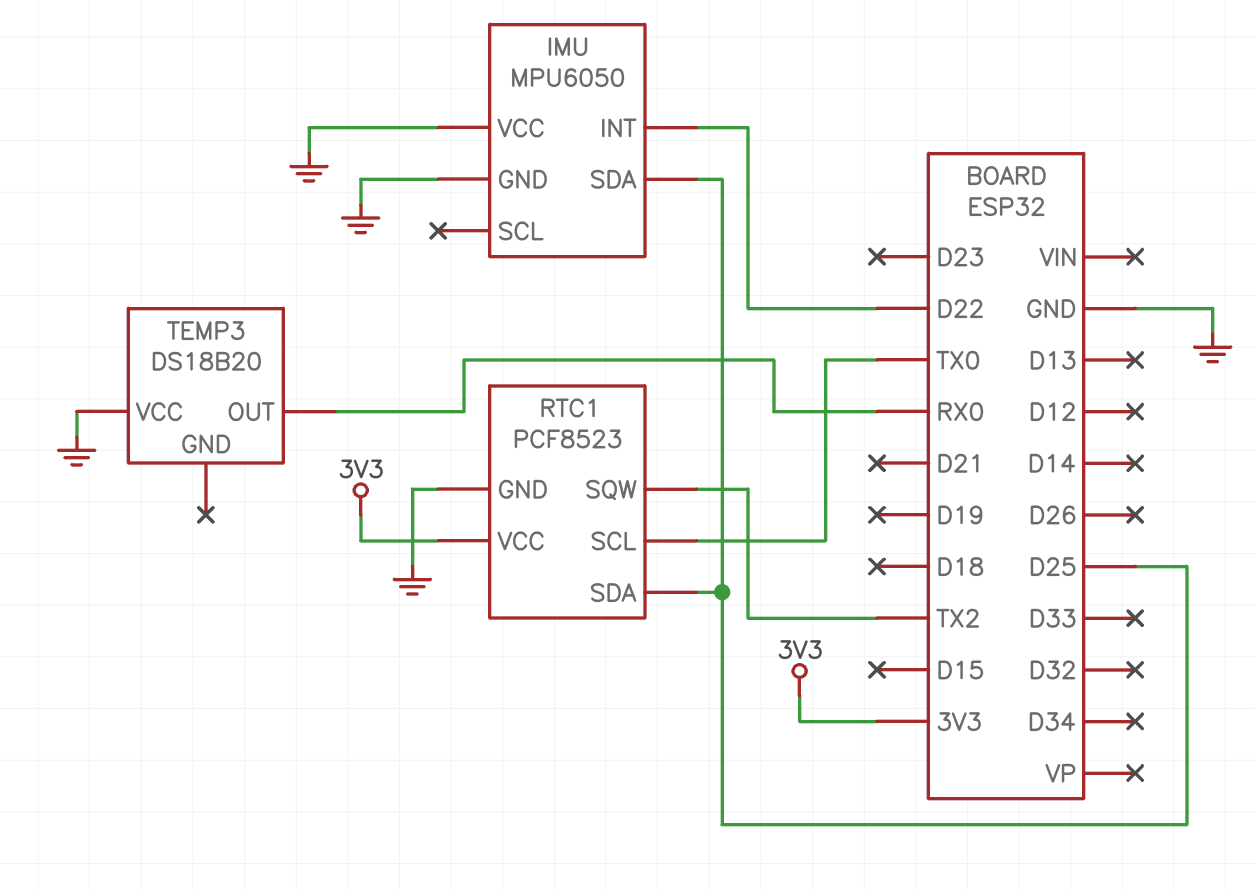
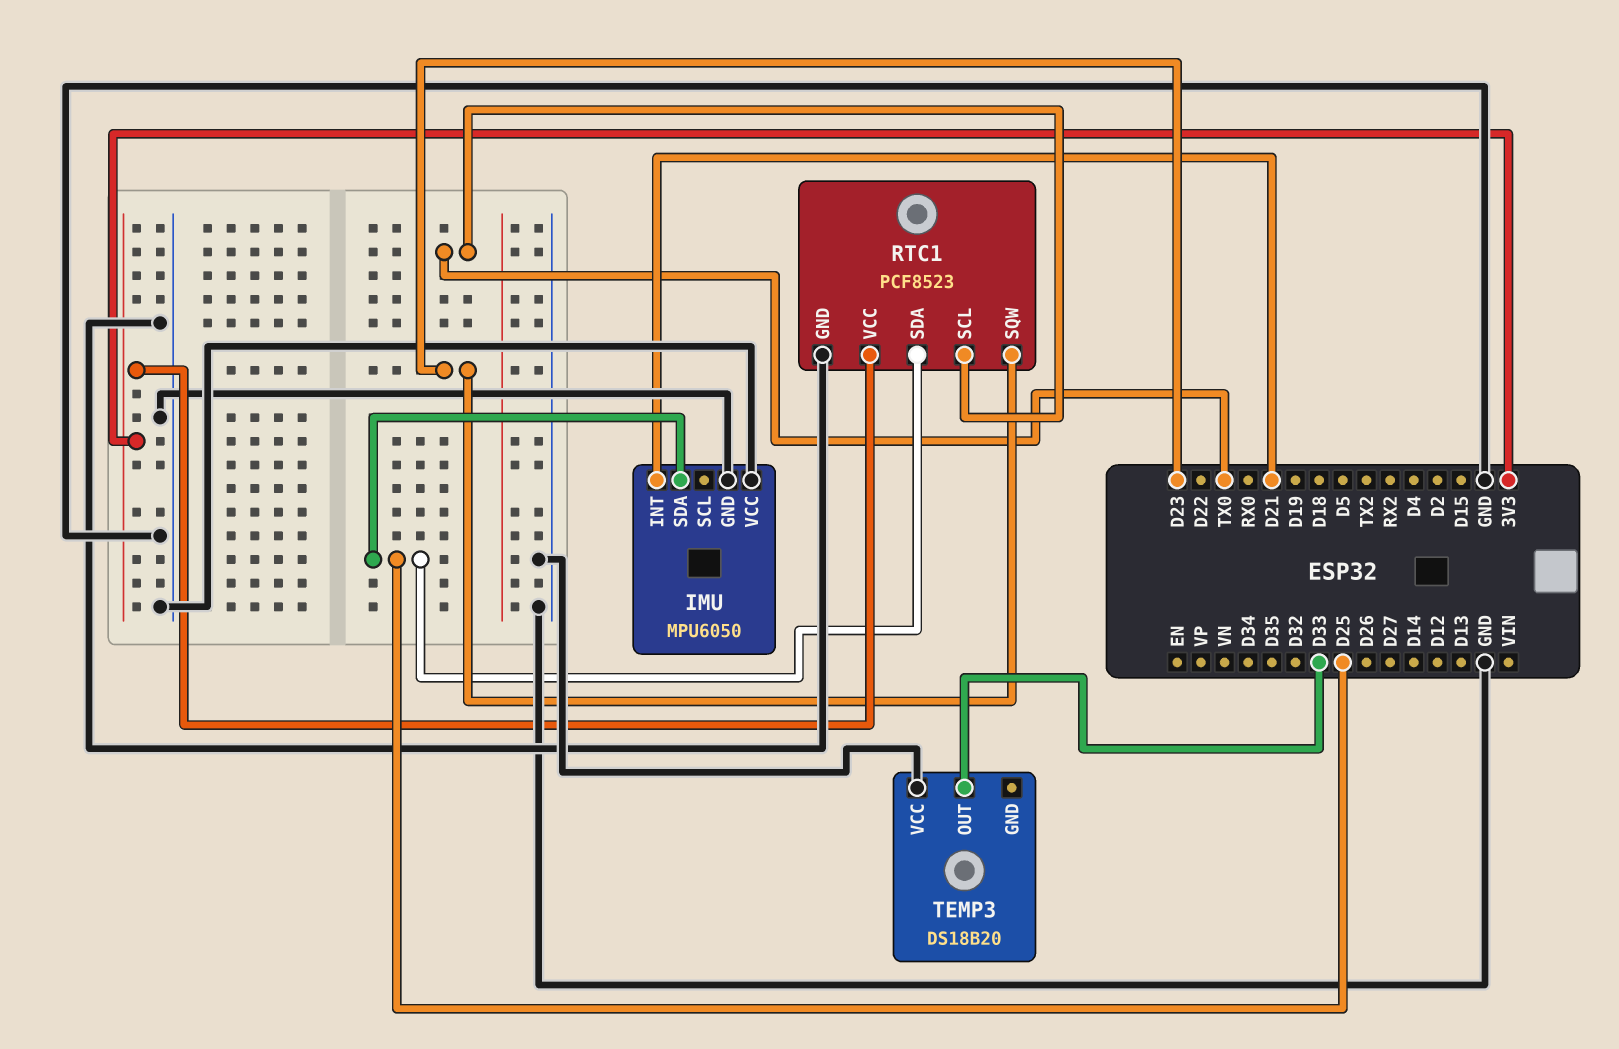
IMU pin INT: D22 -> D21
RTC1 pin SQW: TX2 -> D23
TEMP3 pin OUT: RX0 -> D33

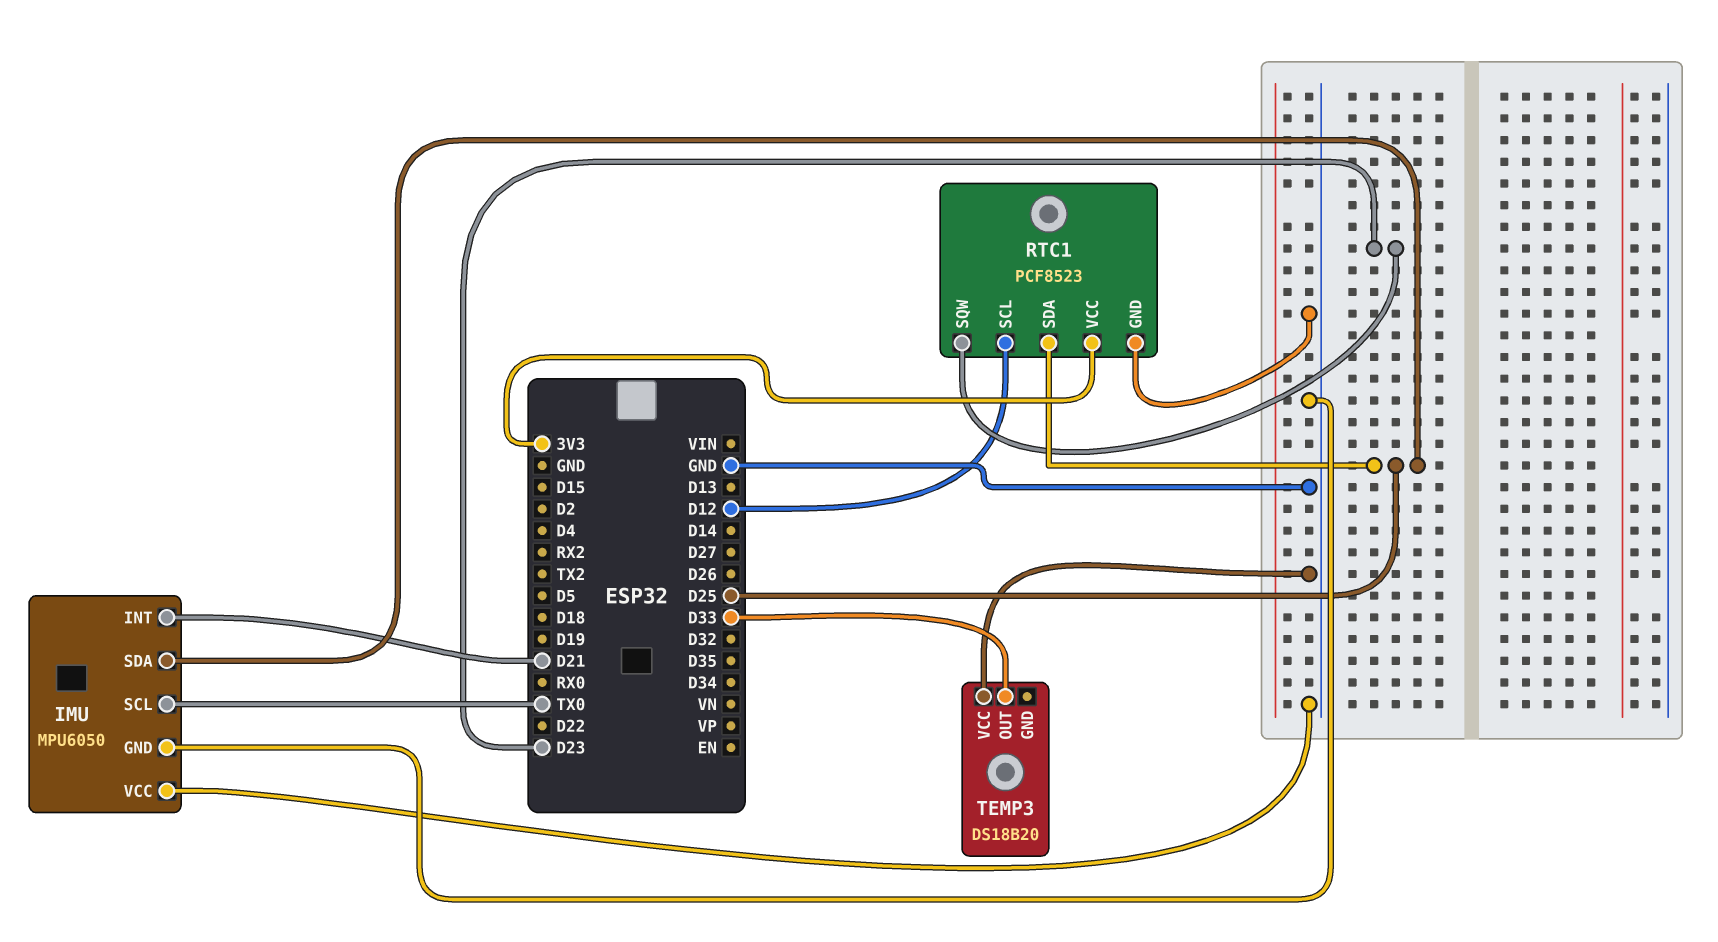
IMU pin SCL: none -> TX0
RTC1 pin SCL: TX0 -> D12

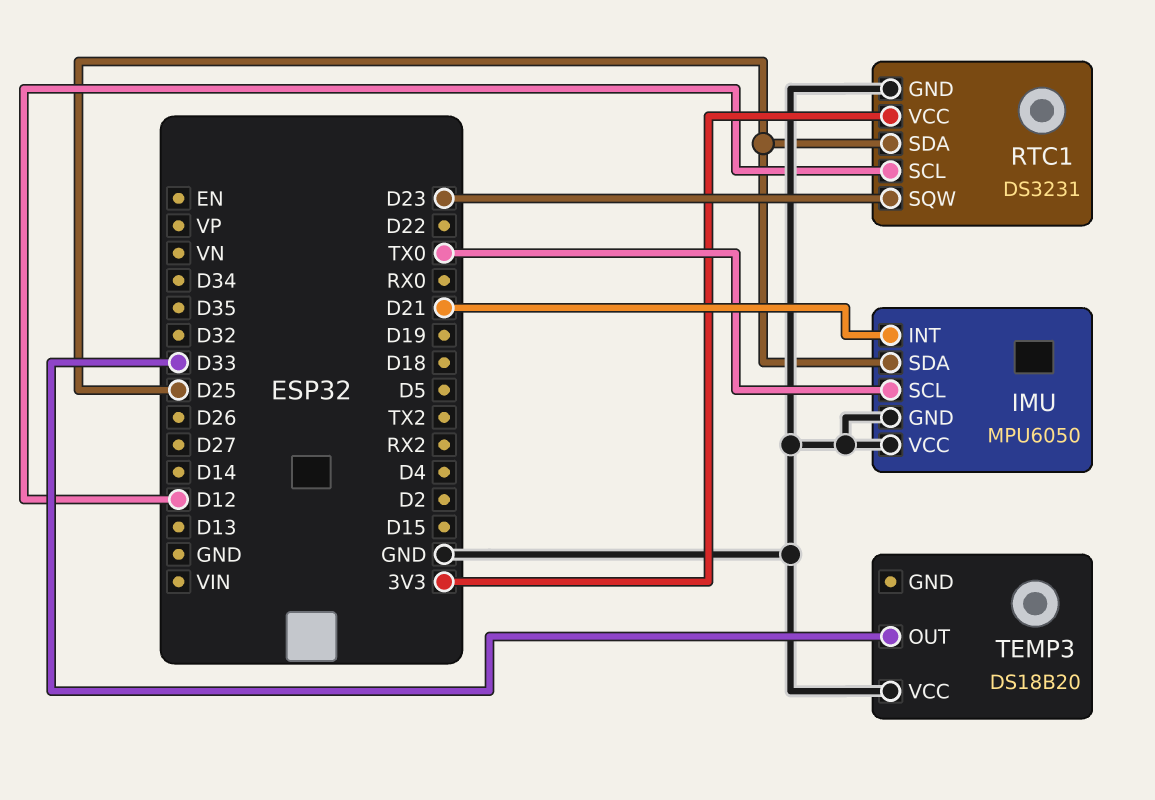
RTC1: PCF8523 -> DS3231

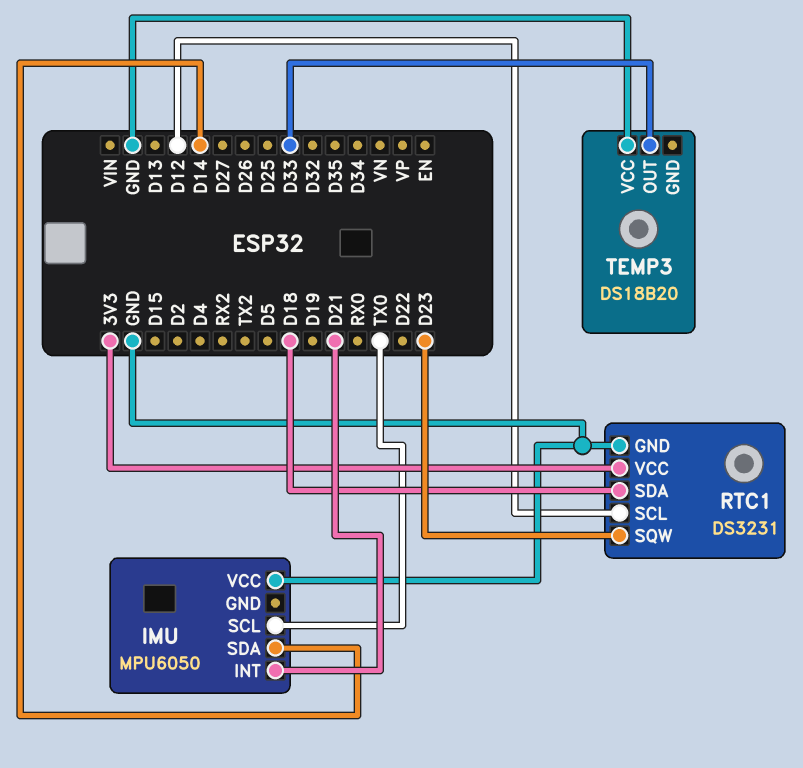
IMU pin GND: GND -> none
IMU pin SDA: D25 -> D14
RTC1 pin SDA: D25 -> D18

